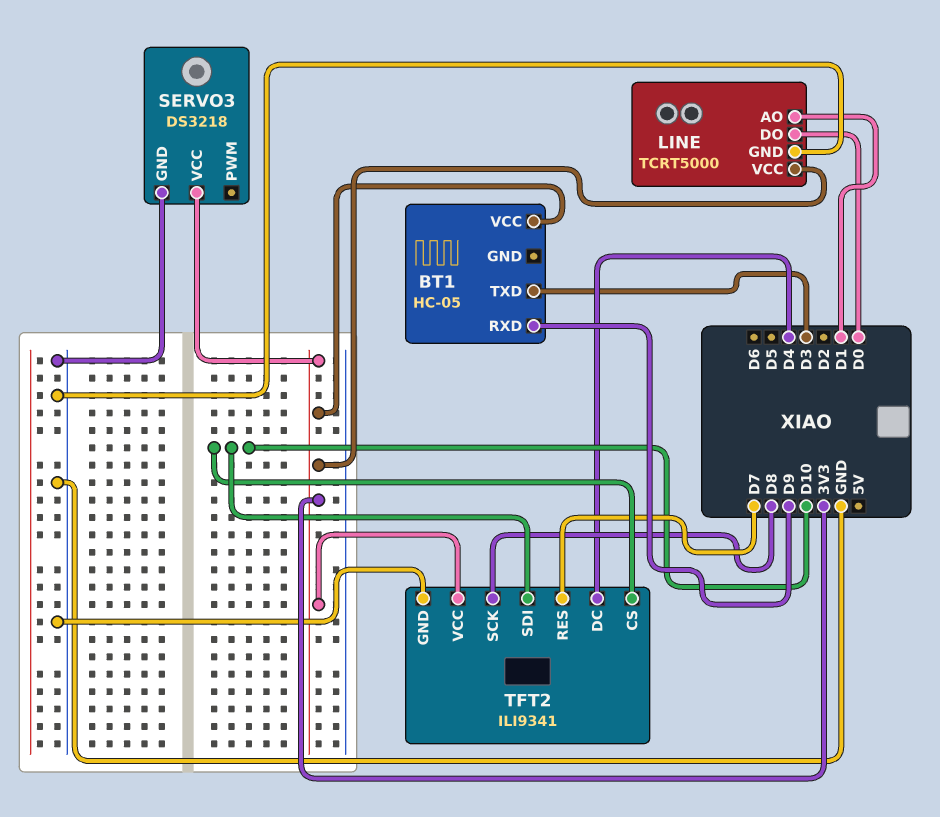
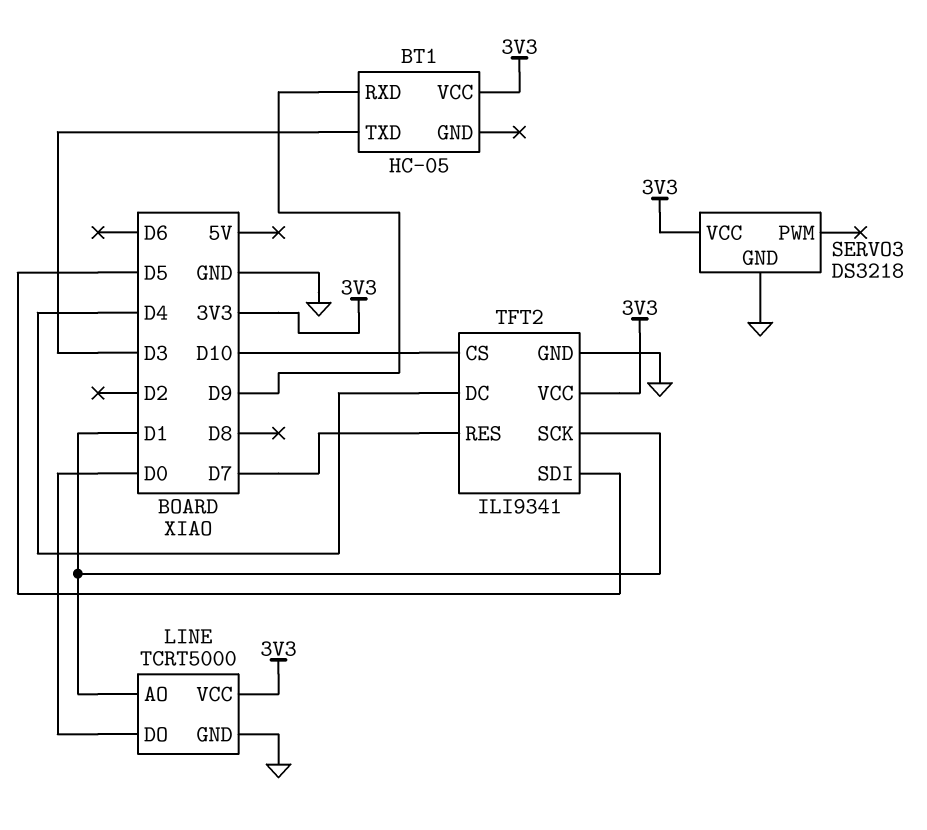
TFT2 pin SCK: D8 -> D1
TFT2 pin SDI: D10 -> D5

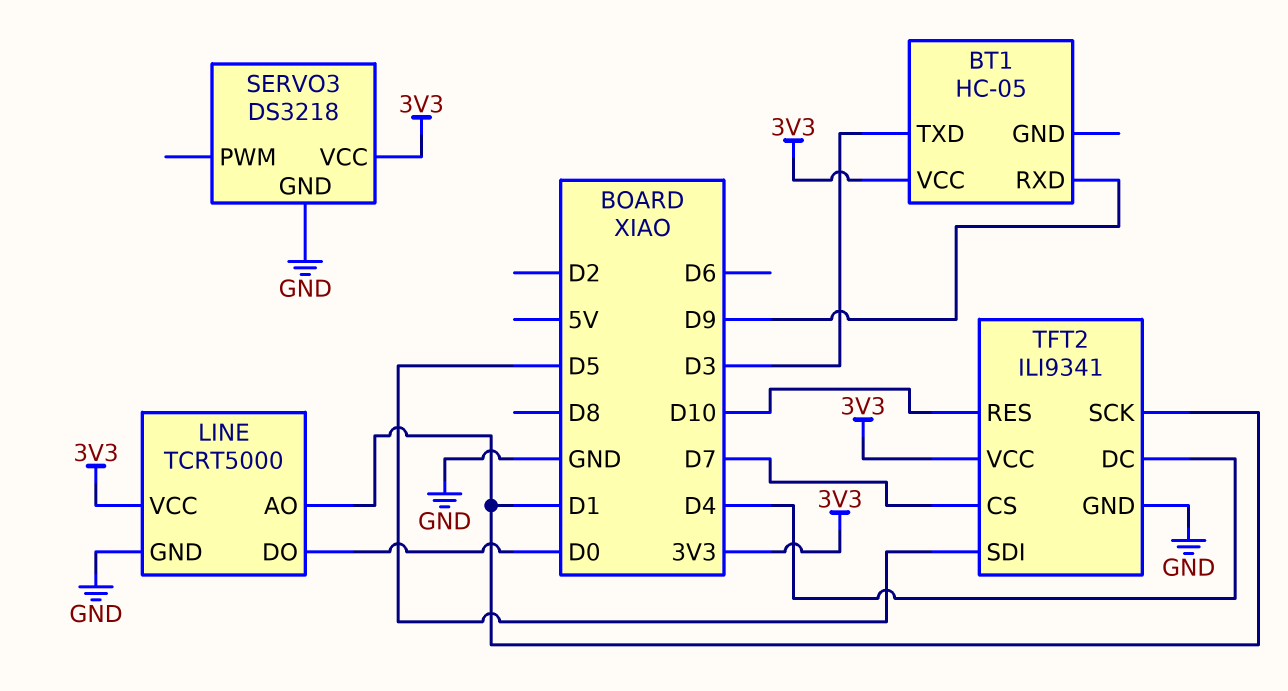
TFT2 pin CS: D10 -> D7
TFT2 pin RES: D7 -> D10

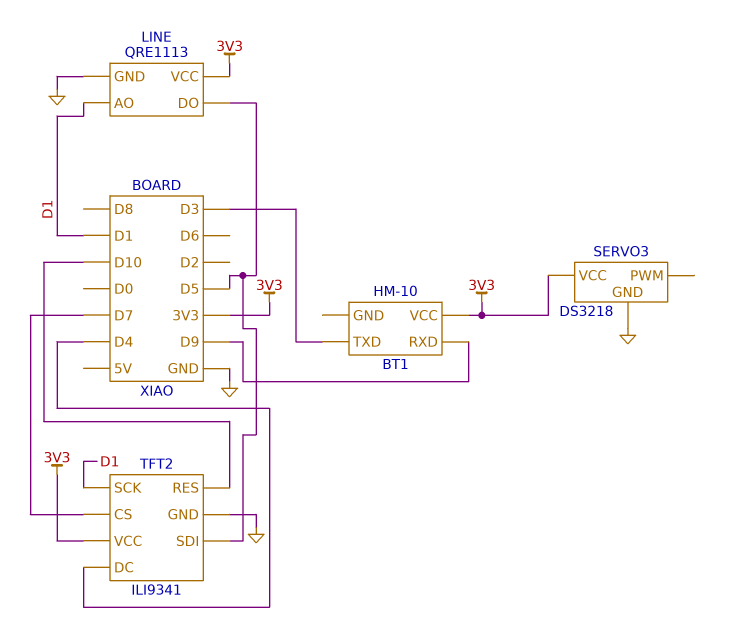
BT1: HC-05 -> HM-10
LINE: TCRT5000 -> QRE1113
LINE pin DO: D0 -> D5

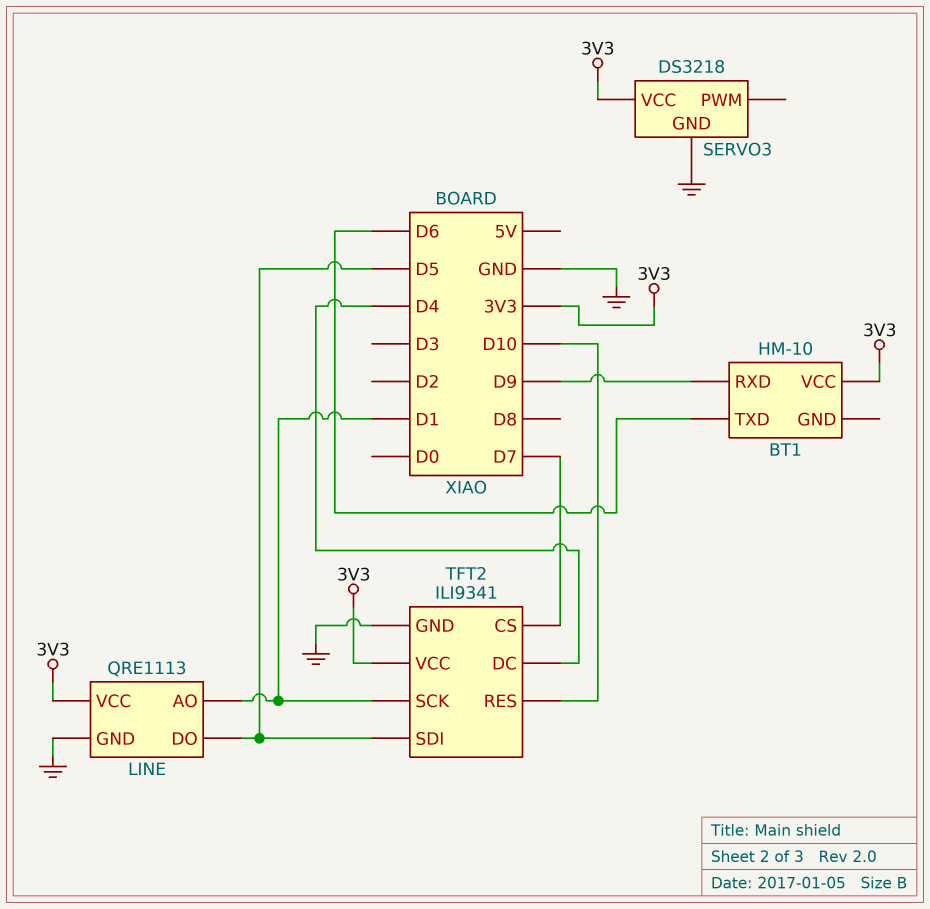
BT1 pin TXD: D3 -> D6

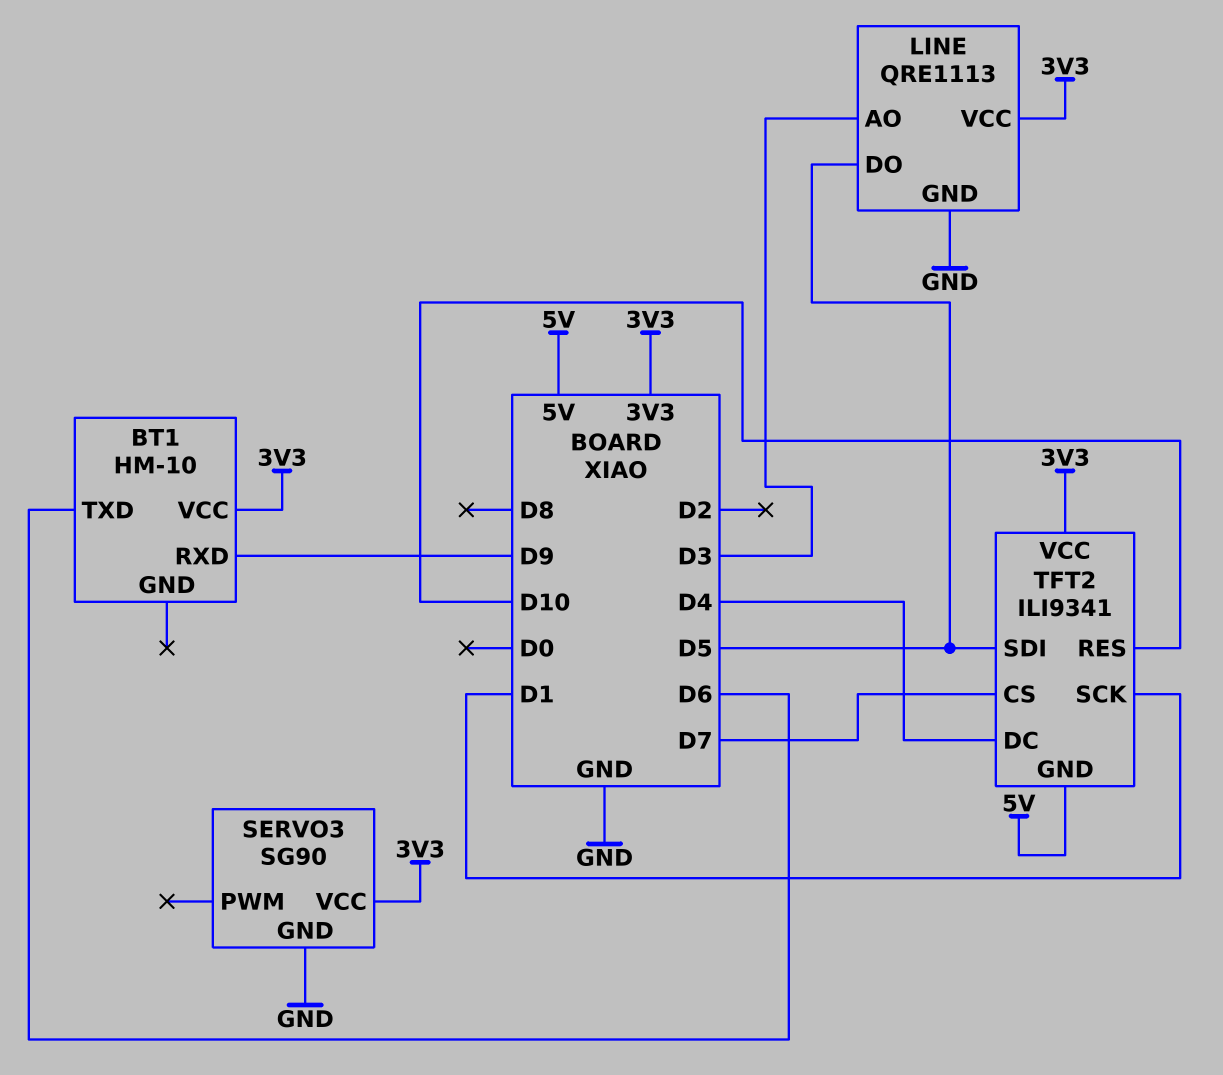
LINE pin AO: D1 -> D3
SERVO3: DS3218 -> SG90
TFT2 pin GND: GND -> 5V

